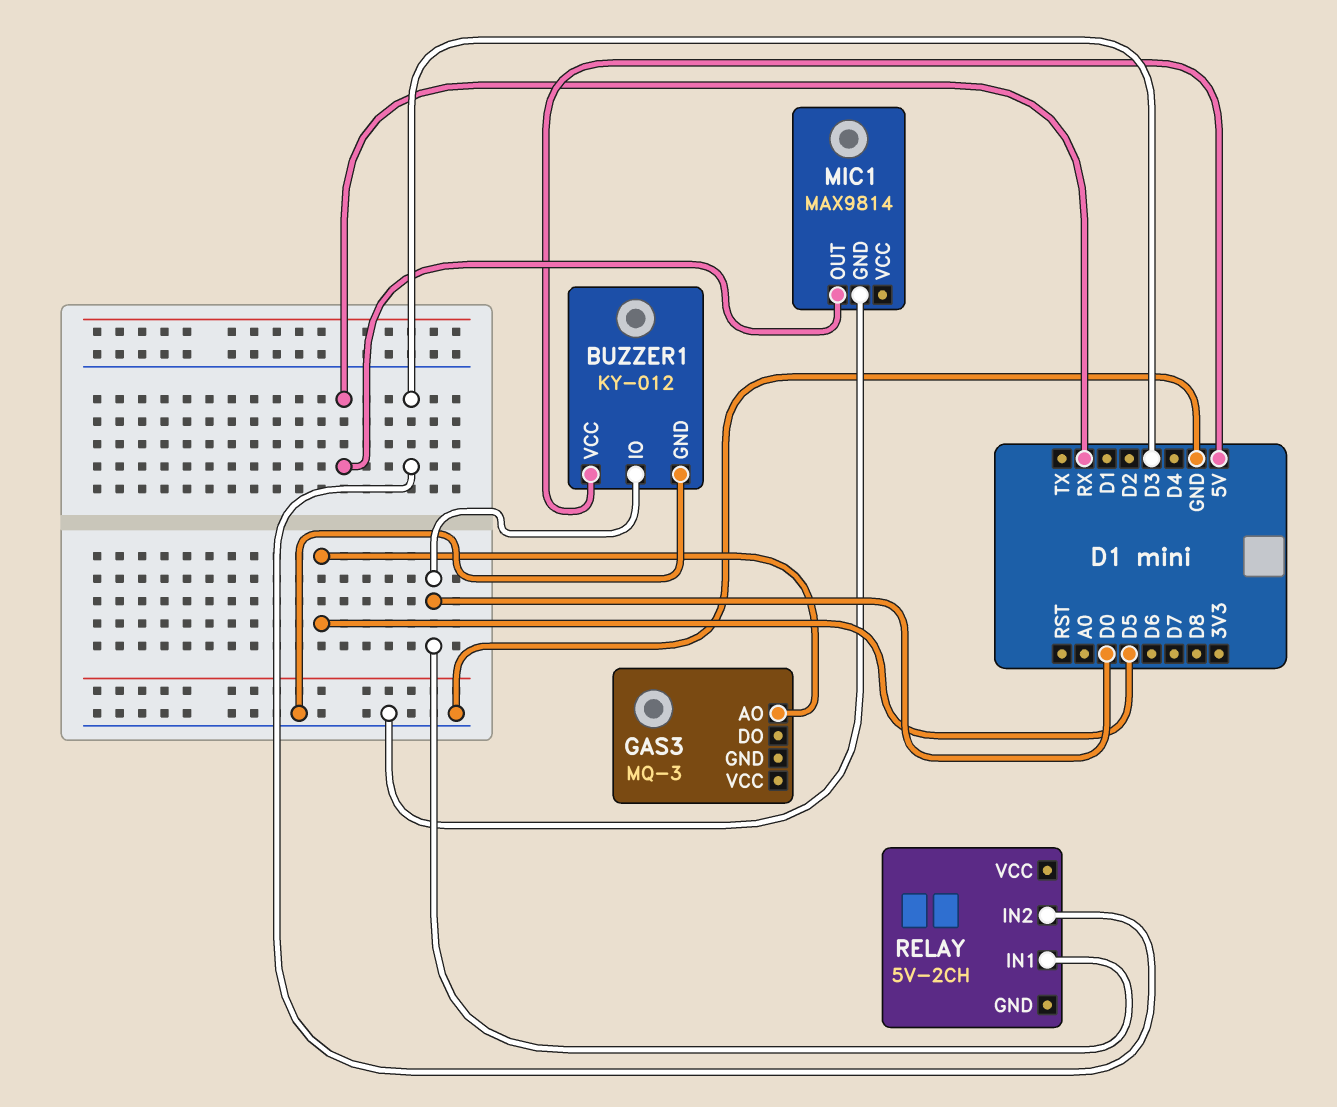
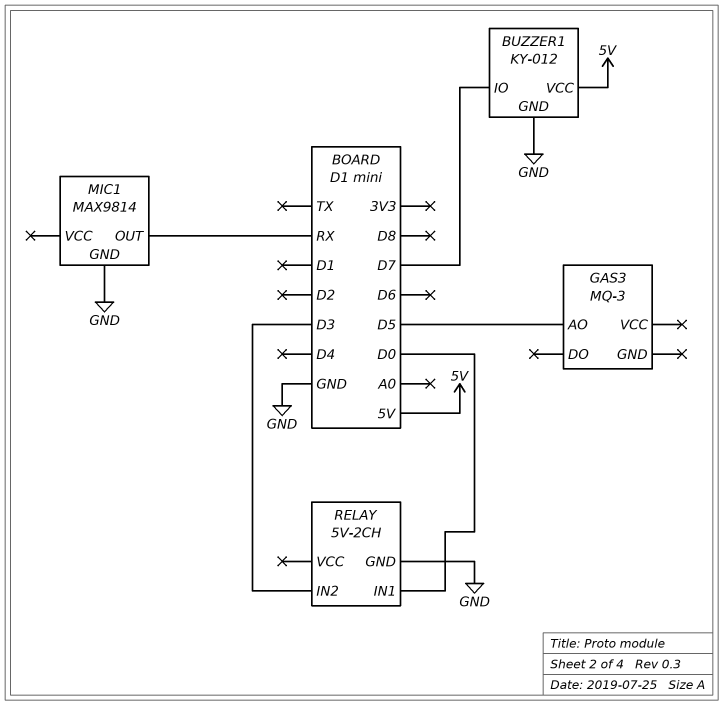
BUZZER1 pin IO: D0 -> D7
RELAY pin GND: none -> GND

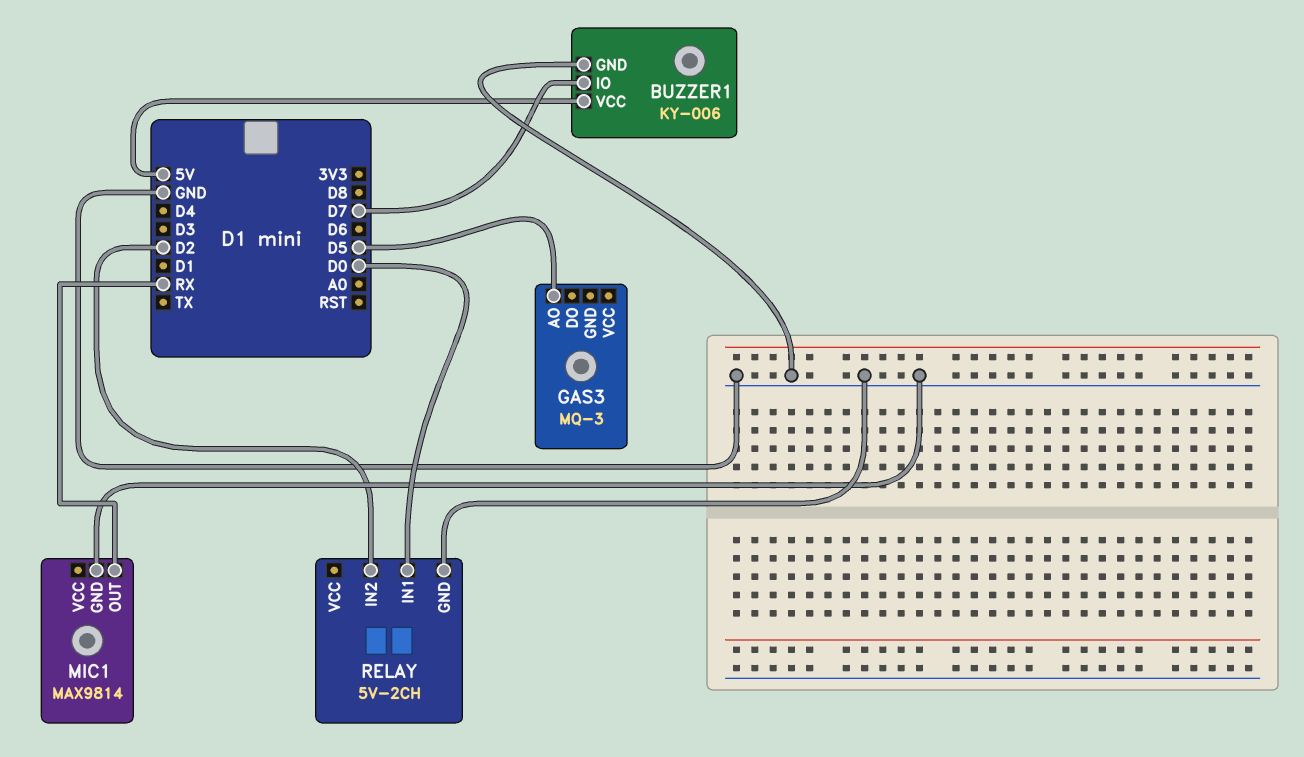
BUZZER1: KY-012 -> KY-006
RELAY pin IN2: D3 -> D2

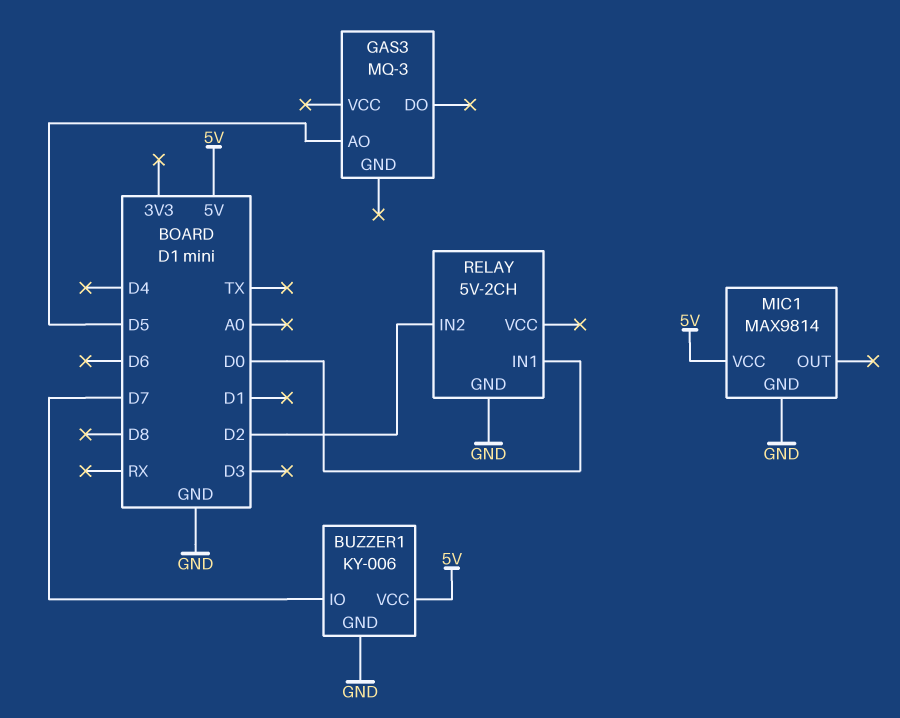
MIC1 pin OUT: RX -> none
MIC1 pin VCC: none -> 5V

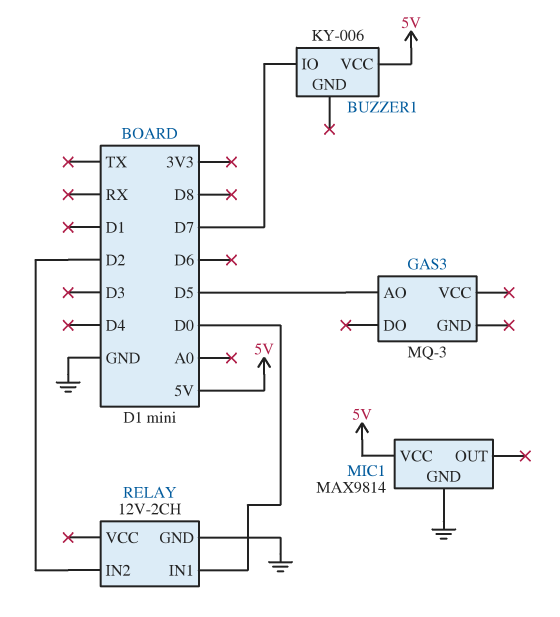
BUZZER1 pin GND: GND -> none
RELAY: 5V-2CH -> 12V-2CH

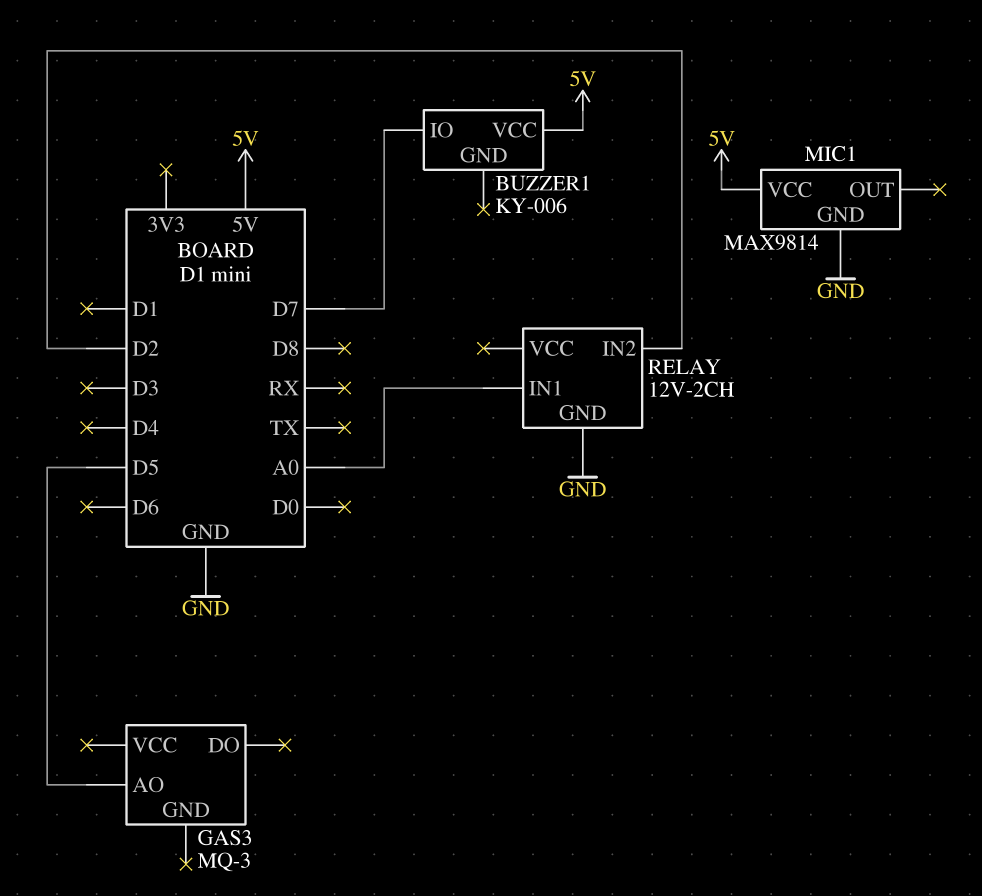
RELAY pin IN1: D0 -> A0

